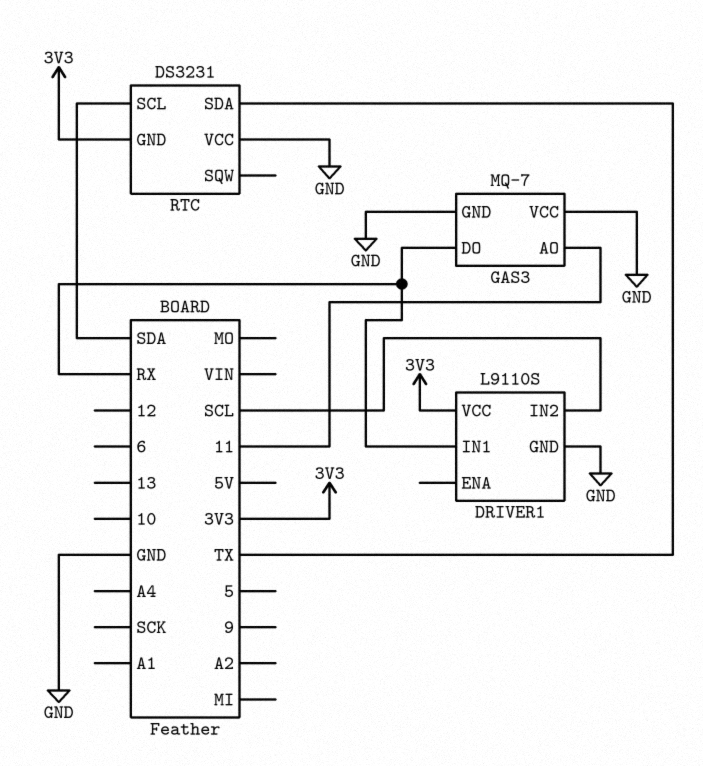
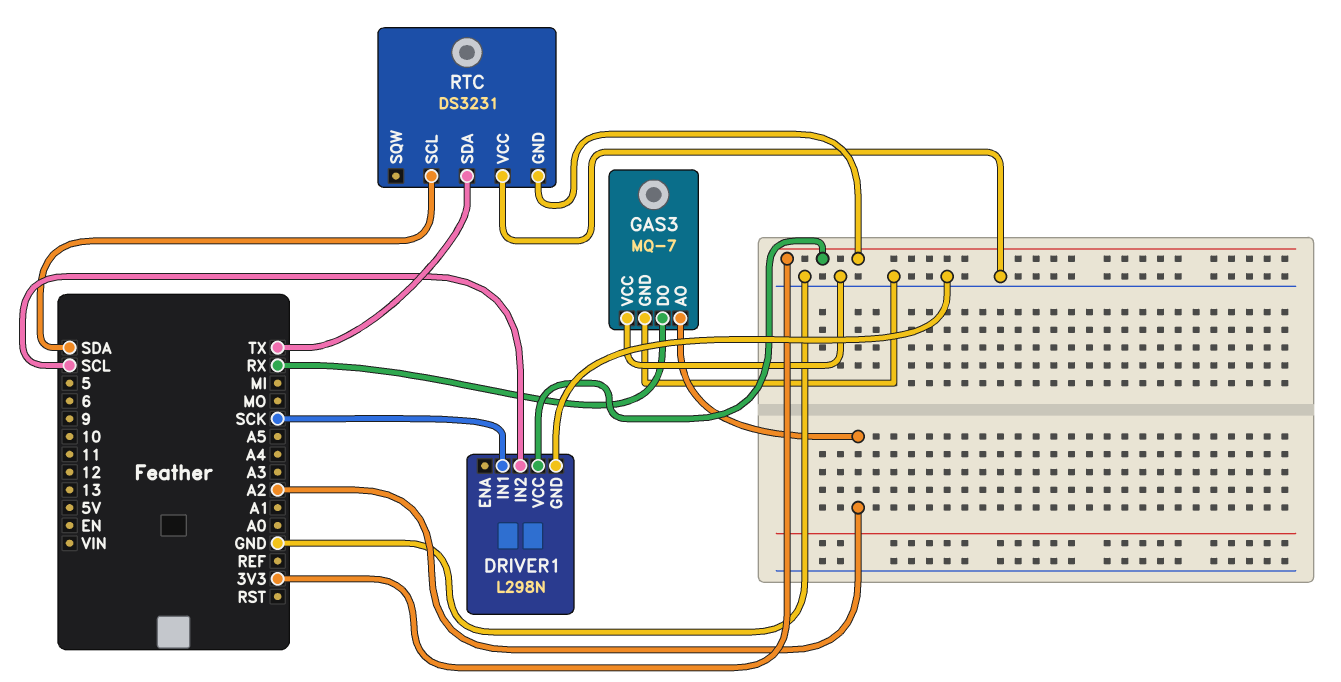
DRIVER1: L9110S -> L298N
DRIVER1 pin IN1: RX -> SCK
GAS3 pin AO: 11 -> A2

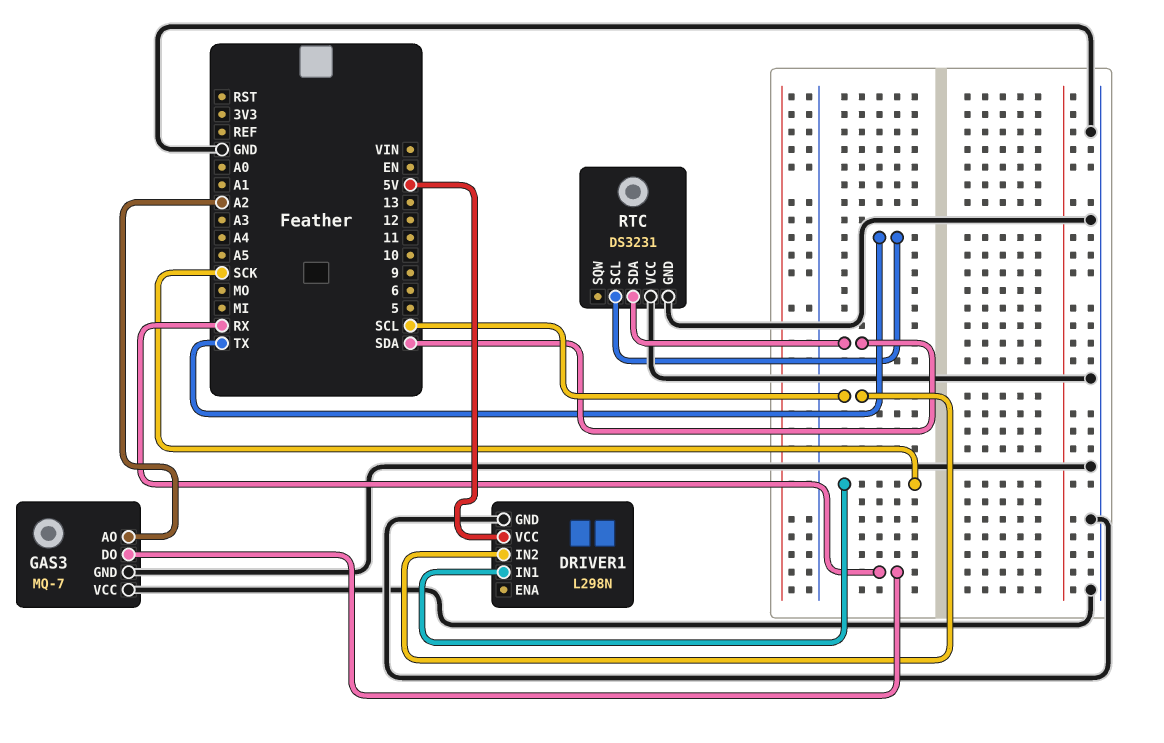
DRIVER1 pin VCC: 3V3 -> 5V
RTC pin GND: 3V3 -> GND
RTC pin SCL: SDA -> TX
RTC pin SDA: TX -> SDA

